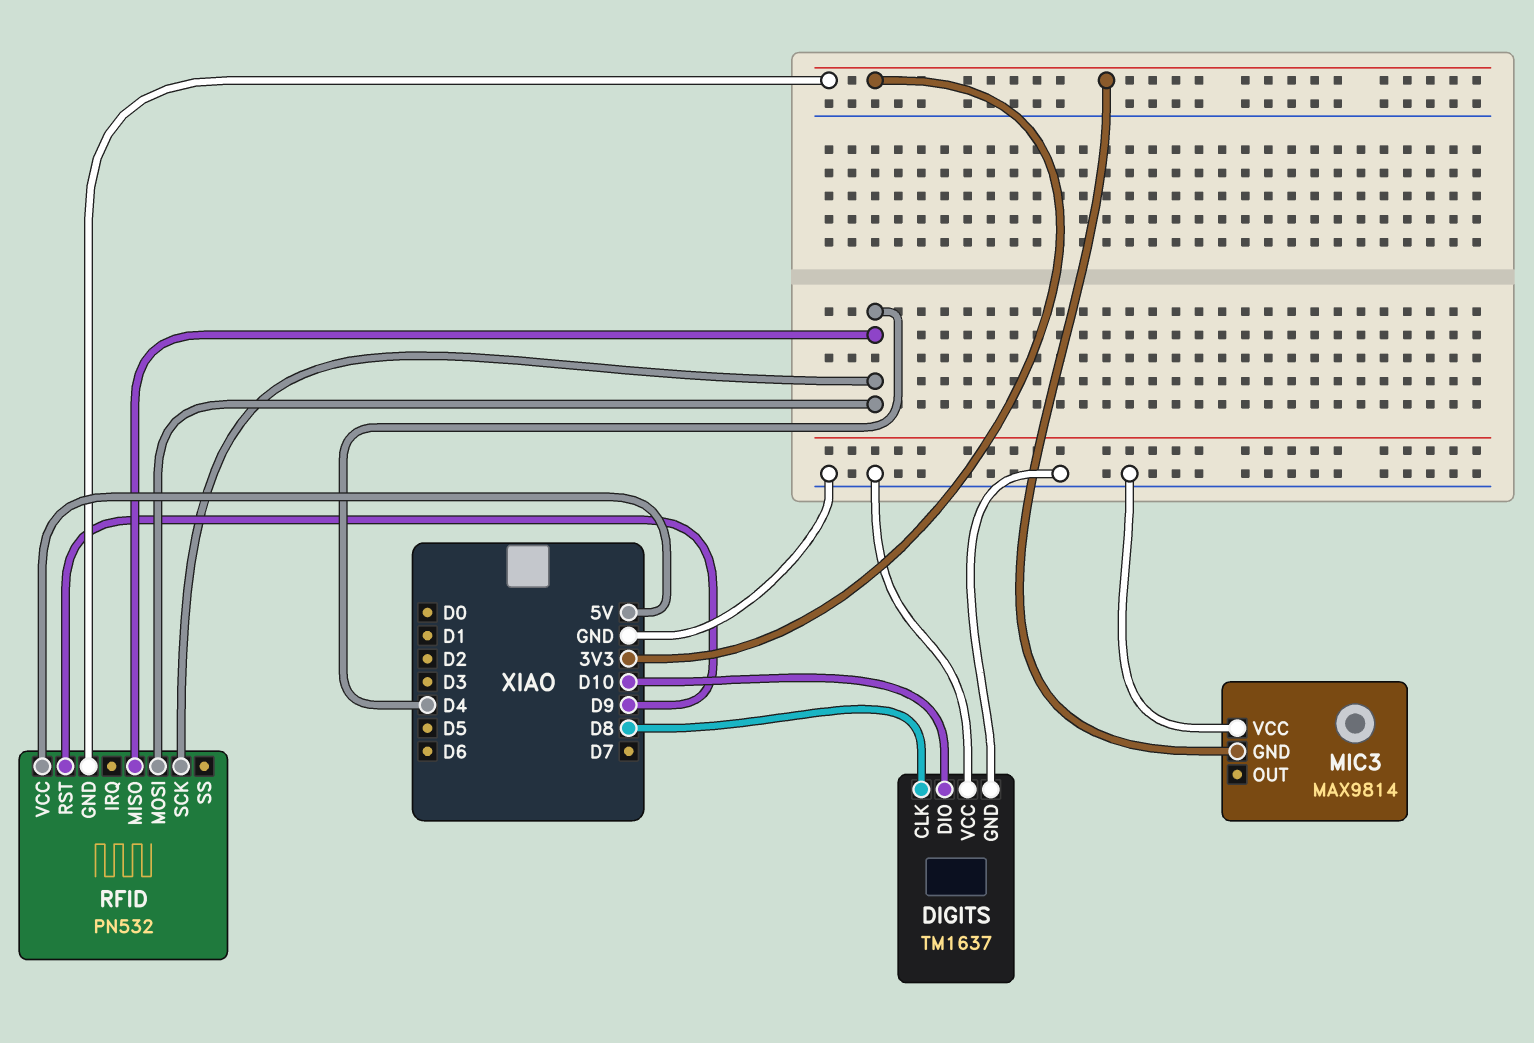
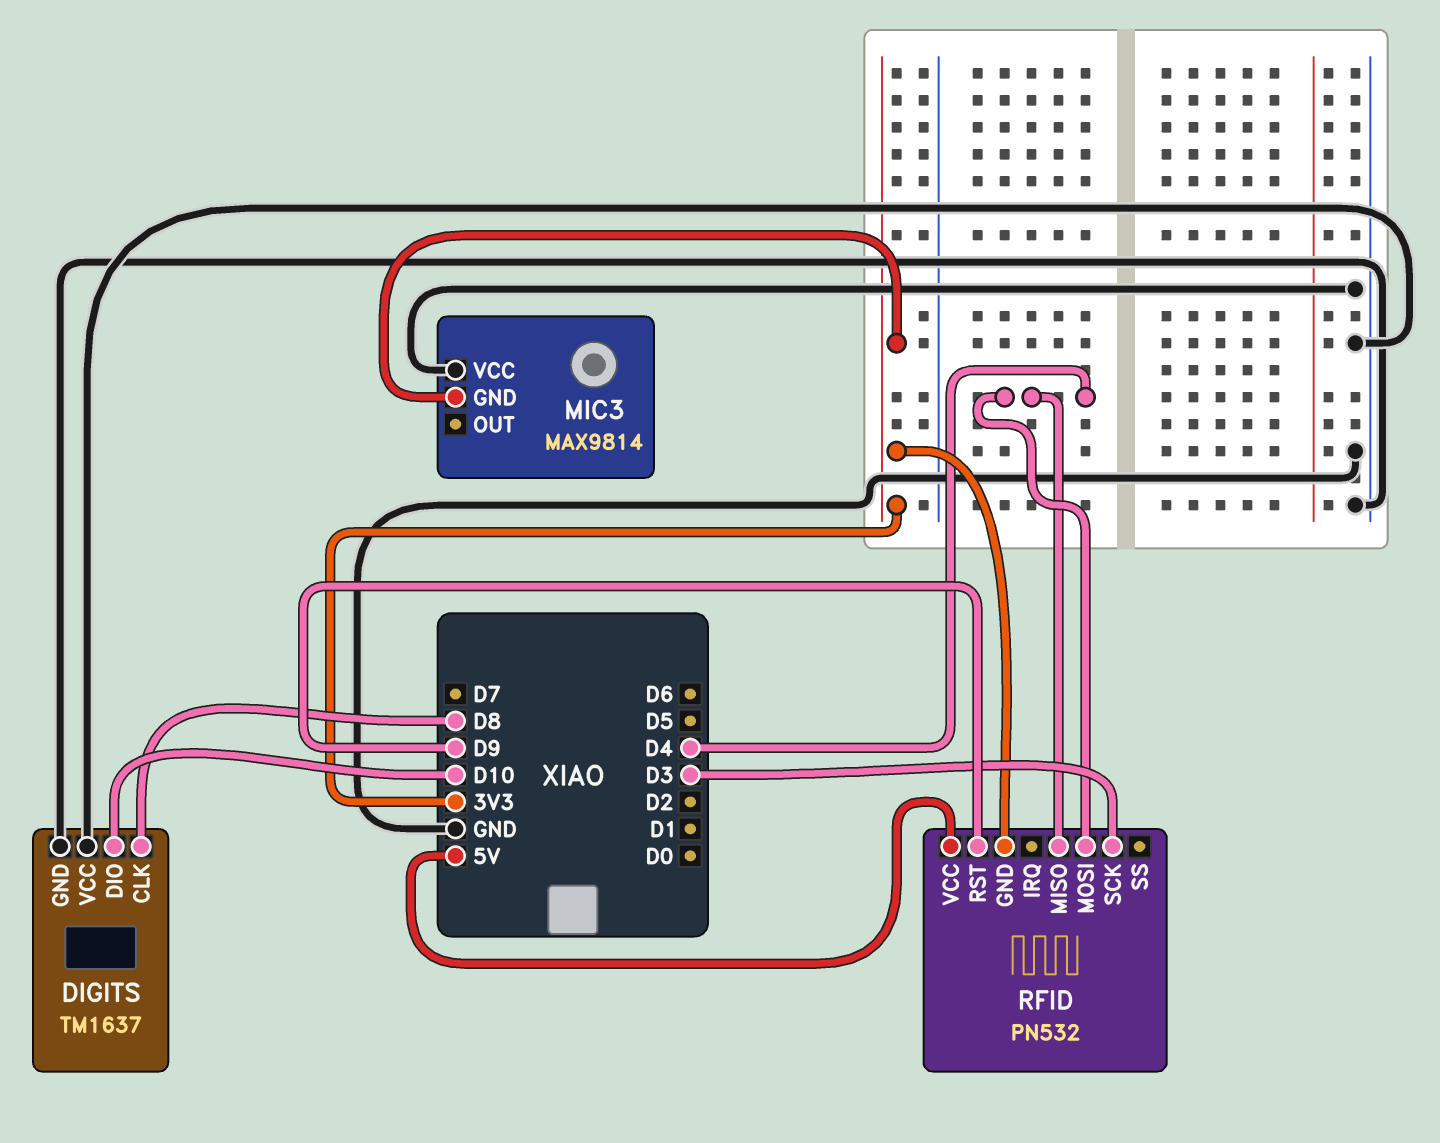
RFID pin SCK: D4 -> D3

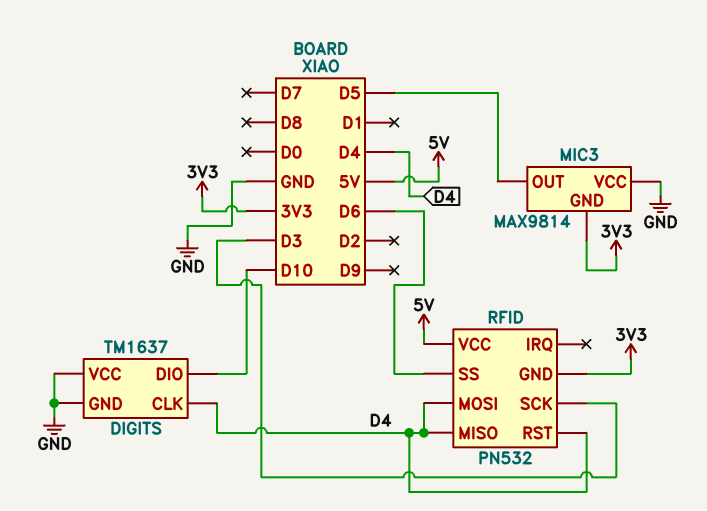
DIGITS pin CLK: D8 -> D4
MIC3 pin OUT: none -> D5
RFID pin RST: D9 -> D4
RFID pin SS: none -> D6

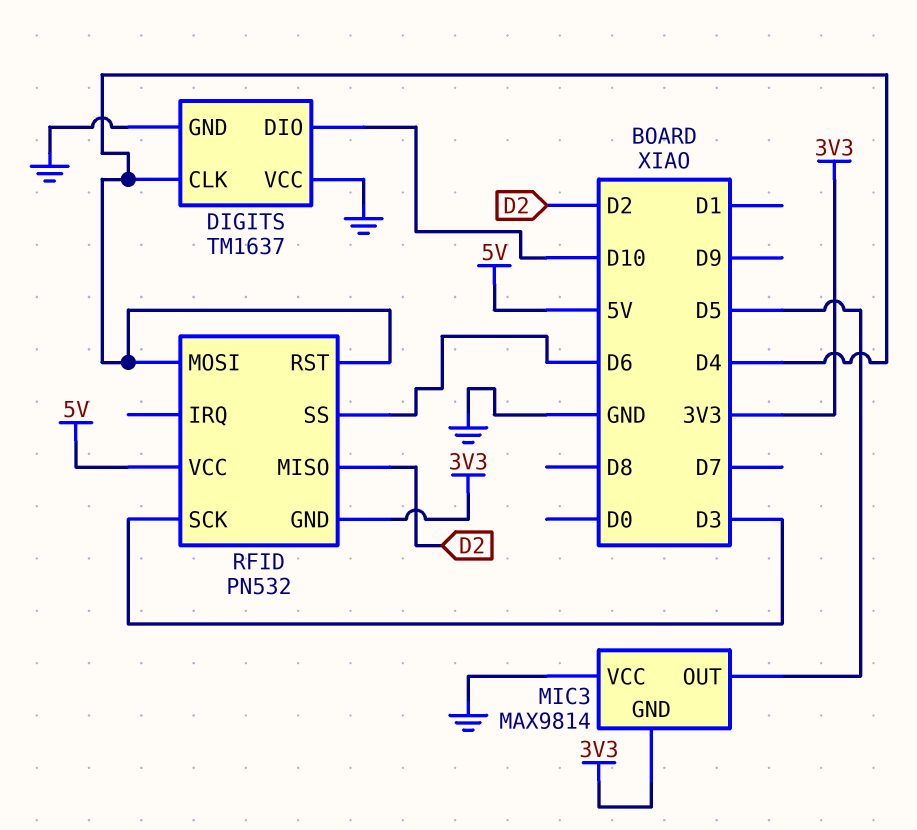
RFID pin MISO: D4 -> D2

